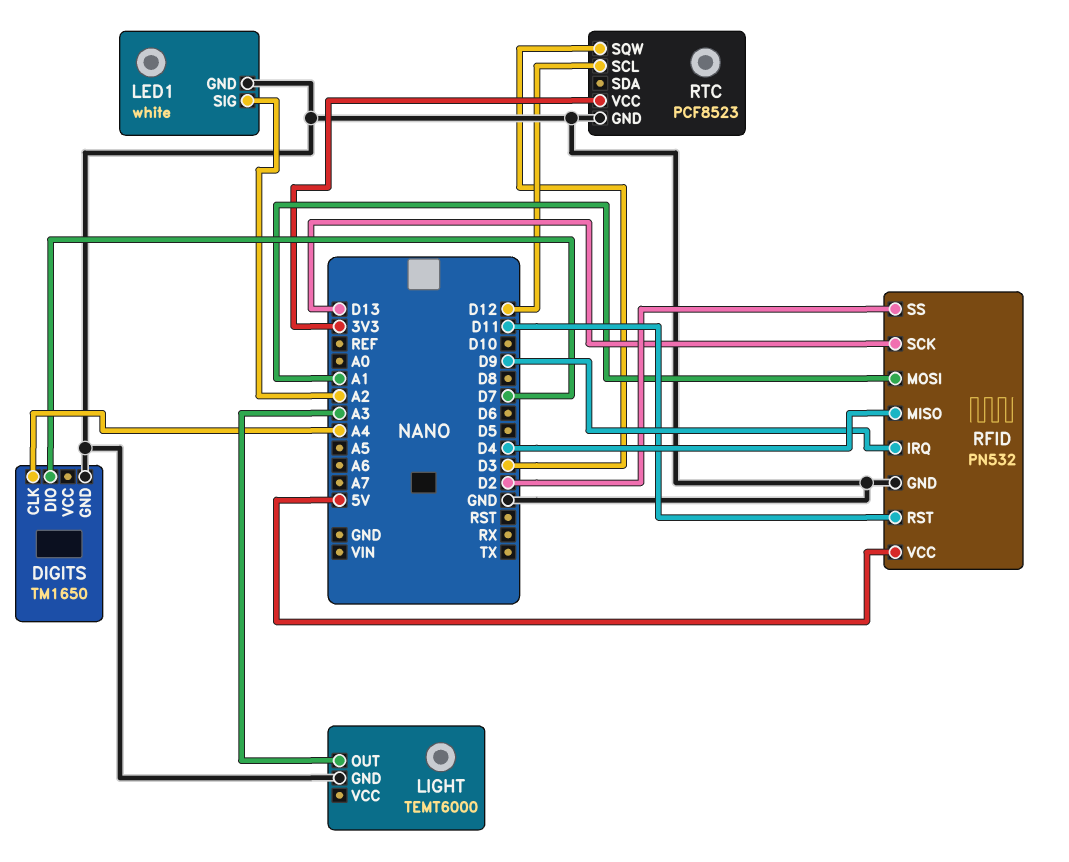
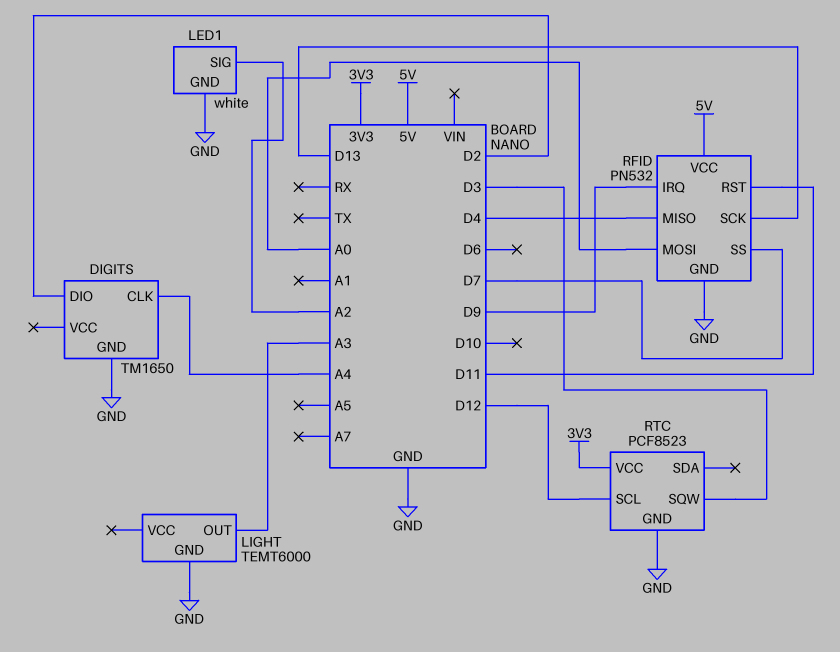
DIGITS pin DIO: D7 -> D2
RFID pin MOSI: A1 -> A0
RFID pin SS: D2 -> D7

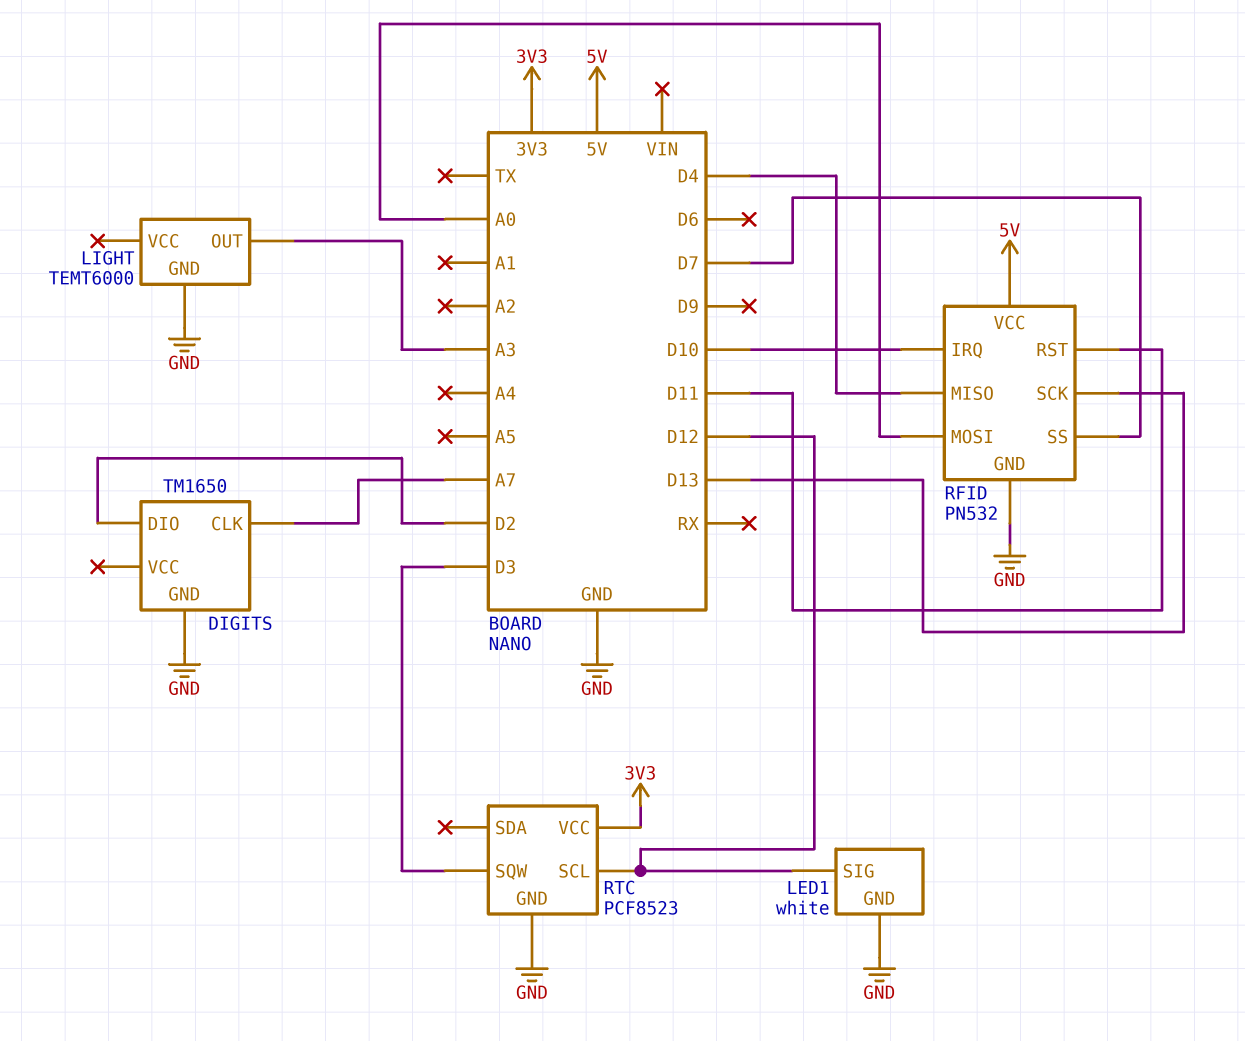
DIGITS pin CLK: A4 -> A7
LED1 pin SIG: A2 -> D12
RFID pin IRQ: D9 -> D10

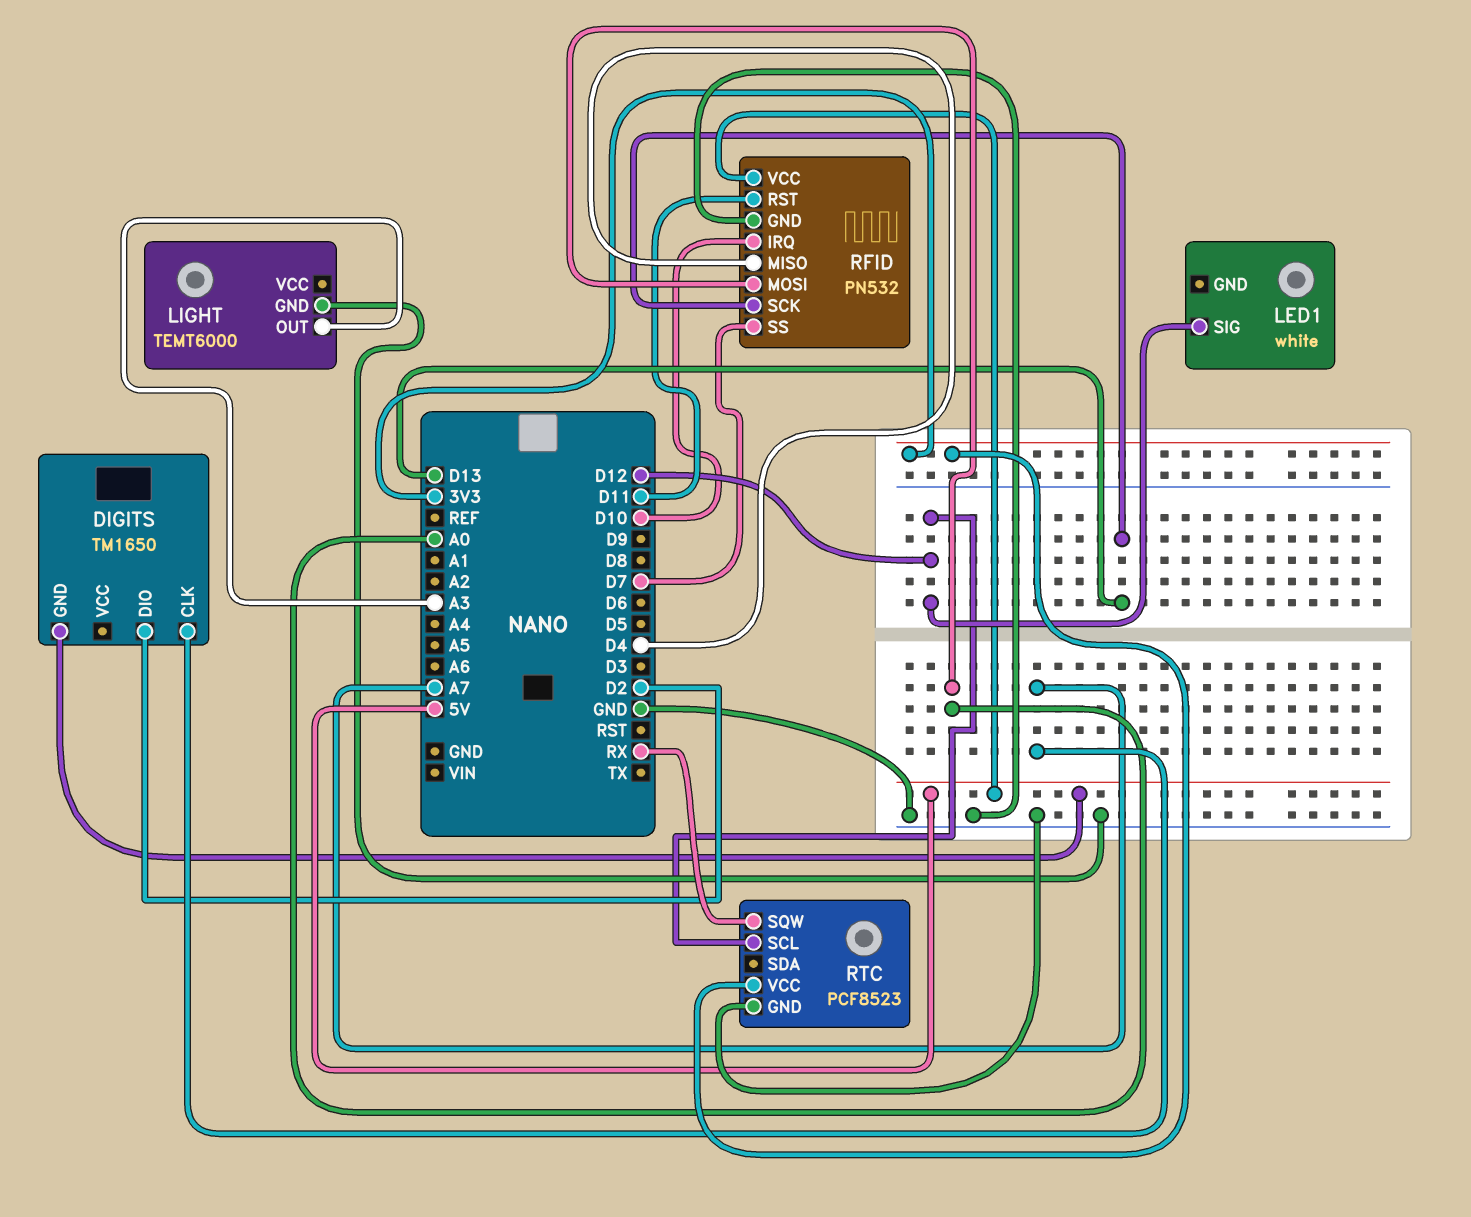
DIGITS pin GND: GND -> 5V
LED1 pin GND: GND -> none
RTC pin SQW: D3 -> RX

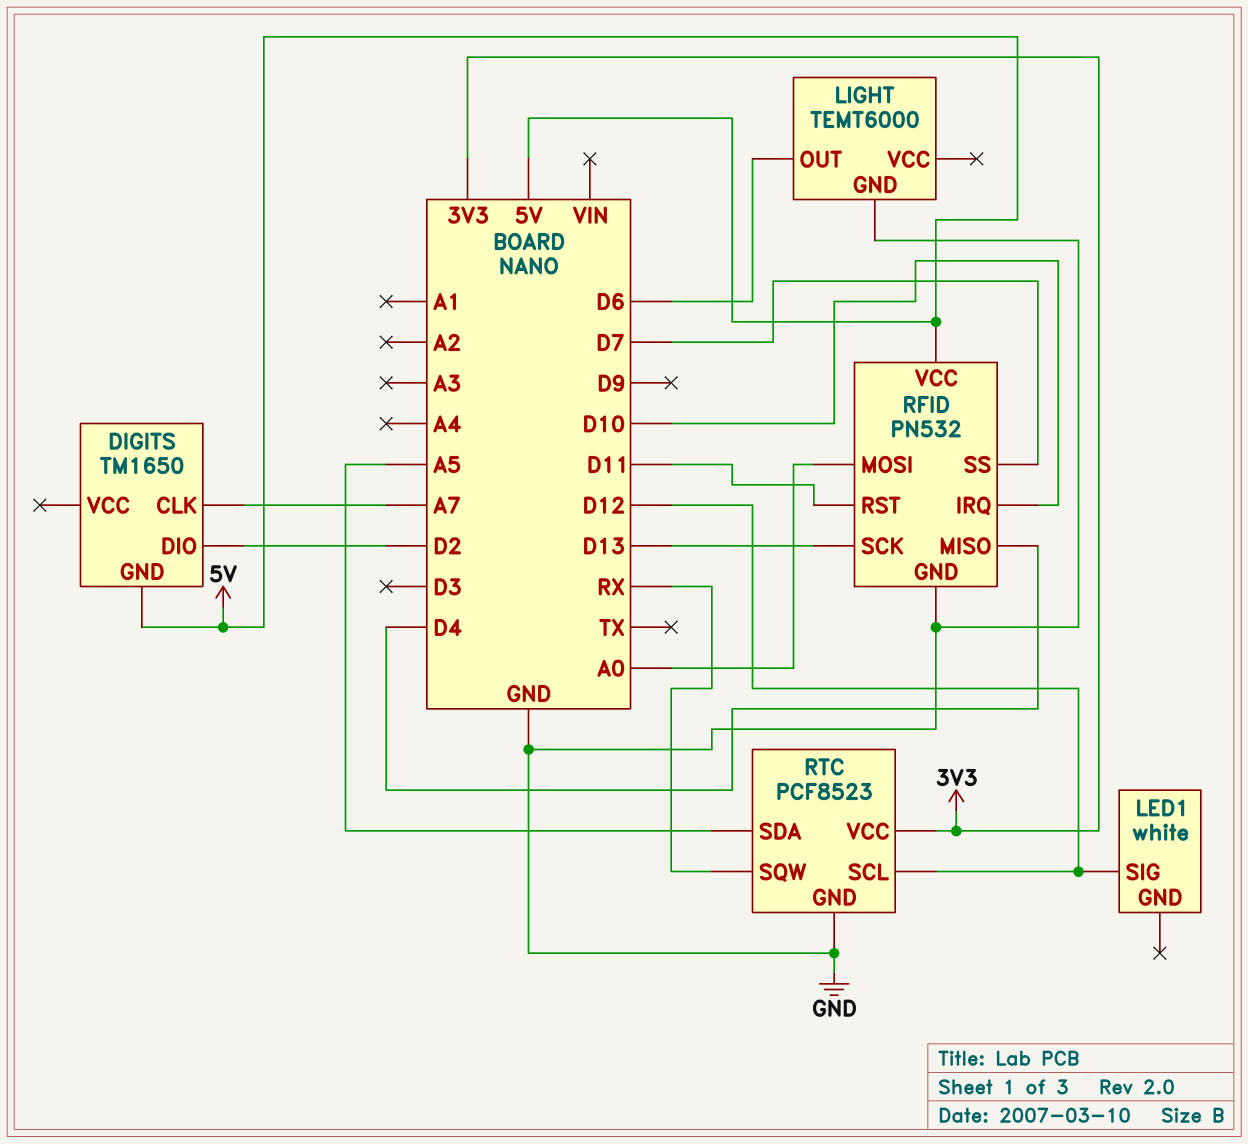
LIGHT pin OUT: A3 -> D6
RTC pin SDA: none -> A5

